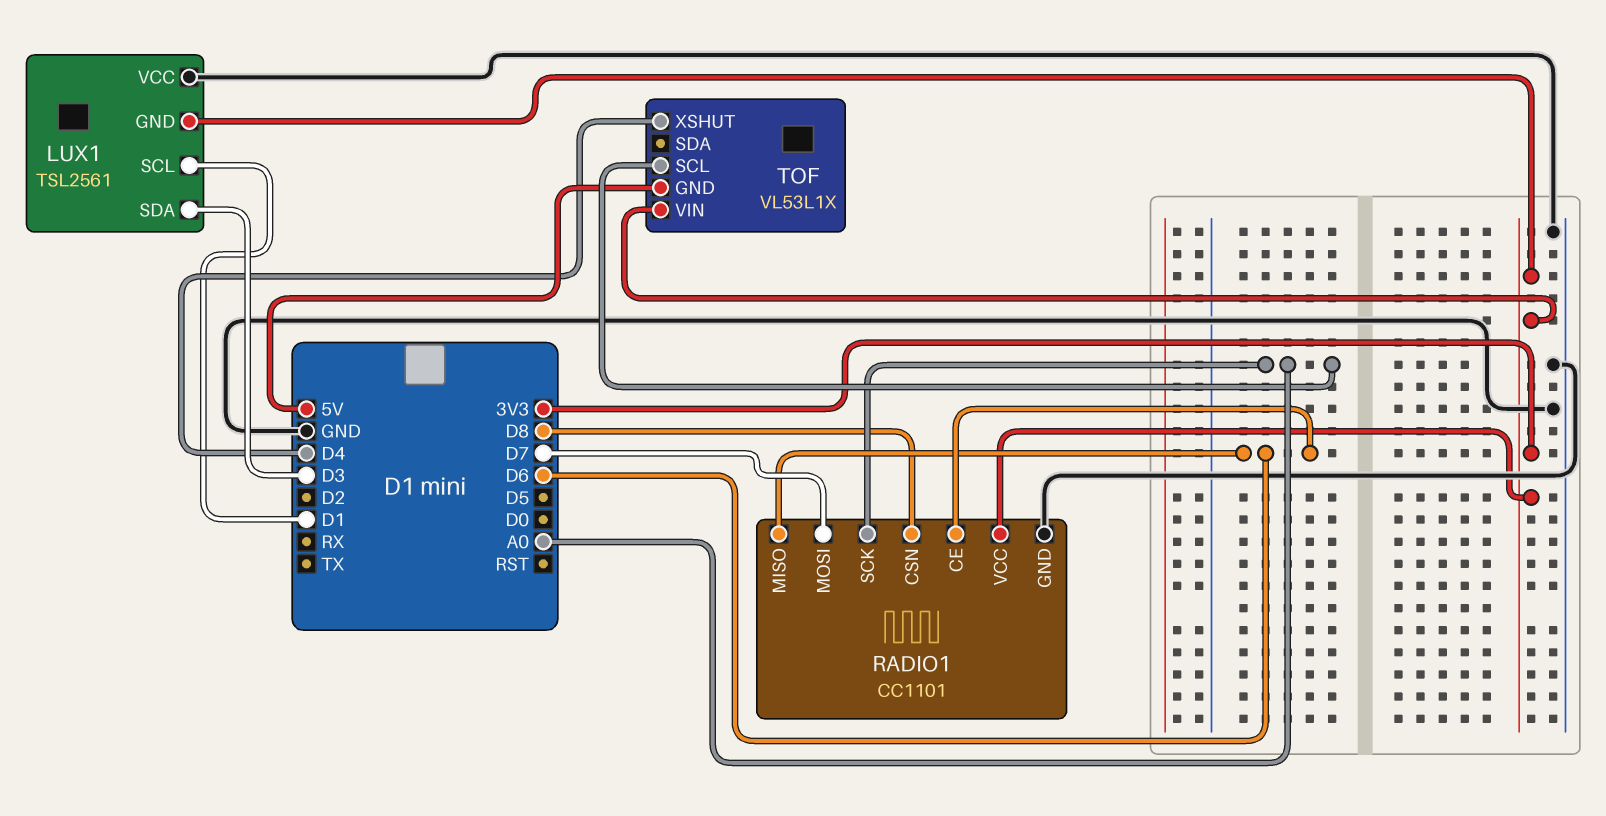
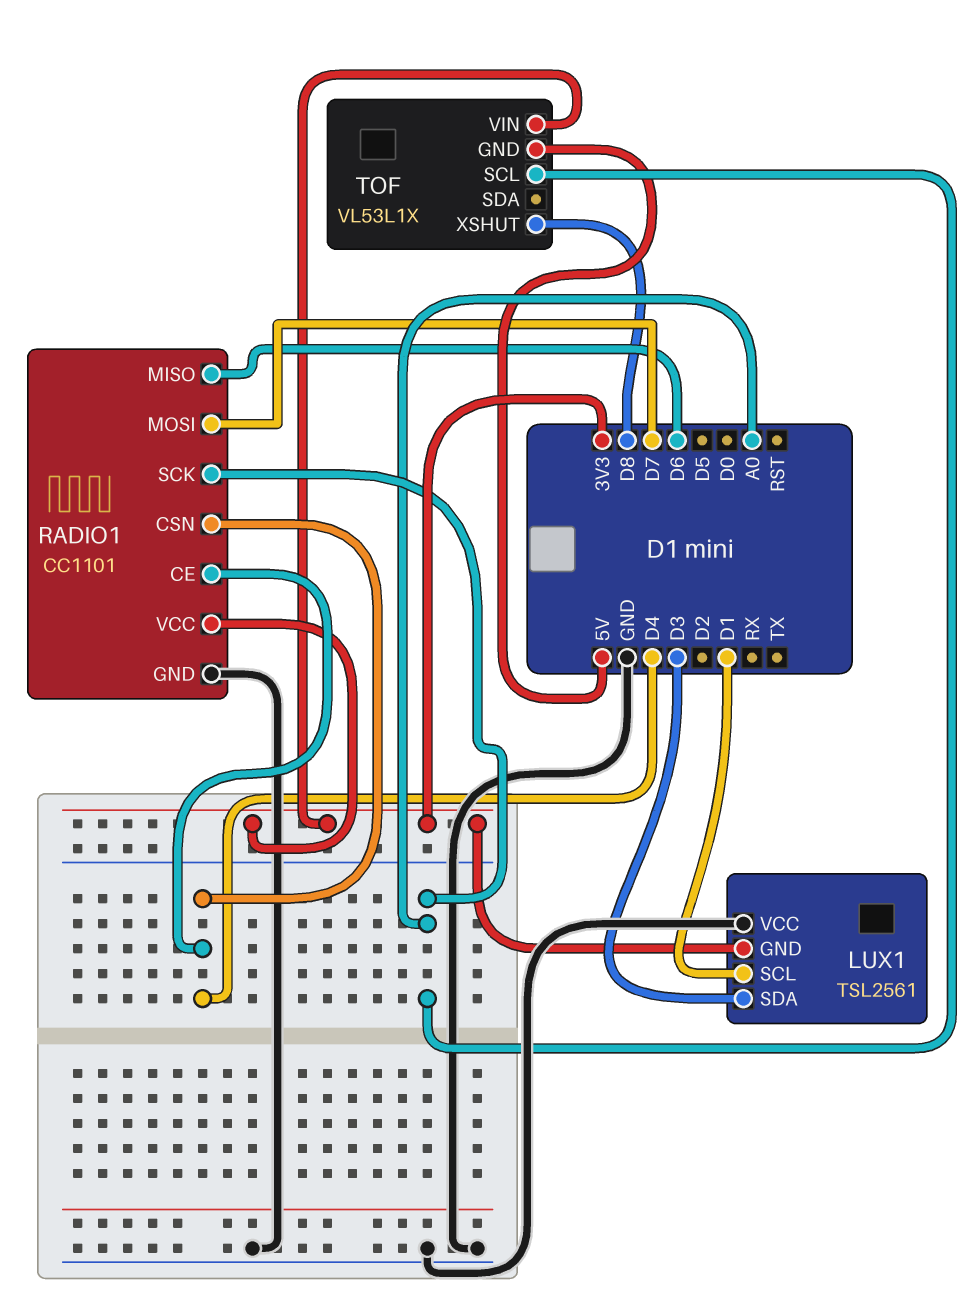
RADIO1 pin CE: D6 -> D4
RADIO1 pin CSN: D8 -> D4
TOF pin XSHUT: D4 -> D8

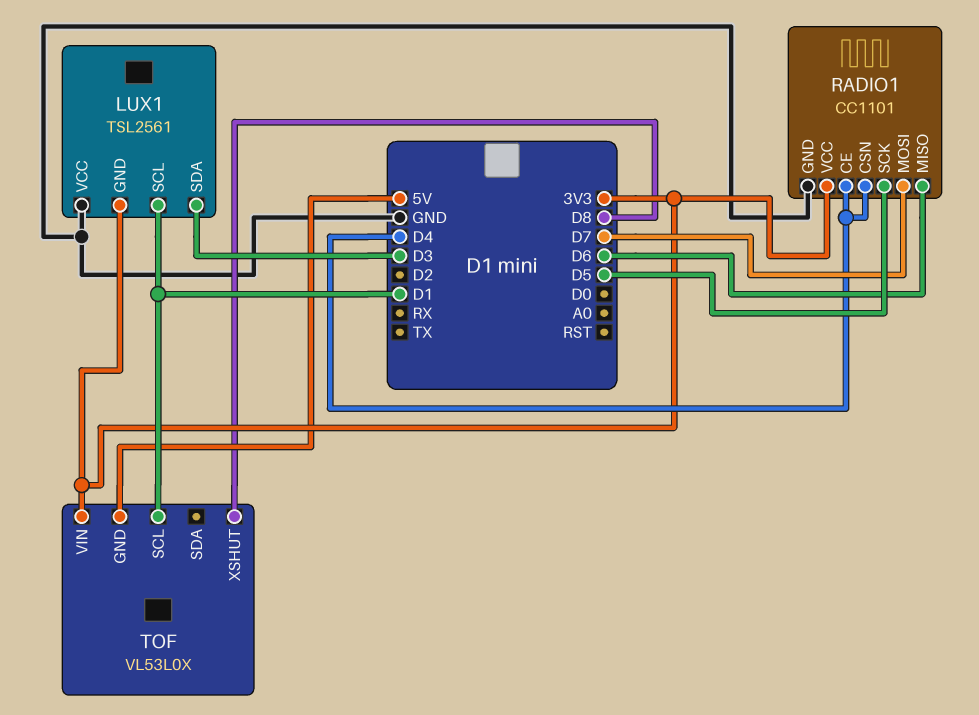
RADIO1 pin SCK: A0 -> D5
TOF: VL53L1X -> VL53L0X
TOF pin SCL: A0 -> D1

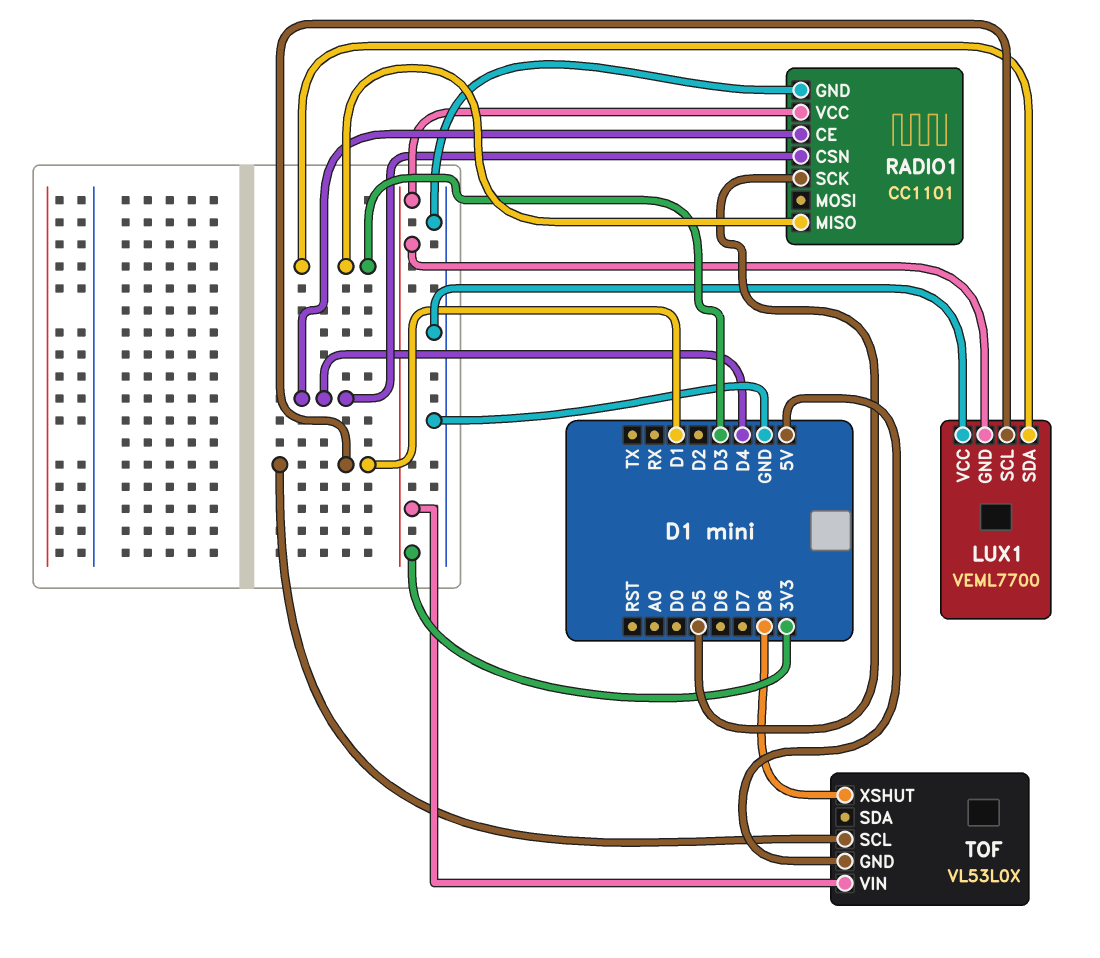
LUX1: TSL2561 -> VEML7700
RADIO1 pin MISO: D6 -> D3
RADIO1 pin MOSI: D7 -> none

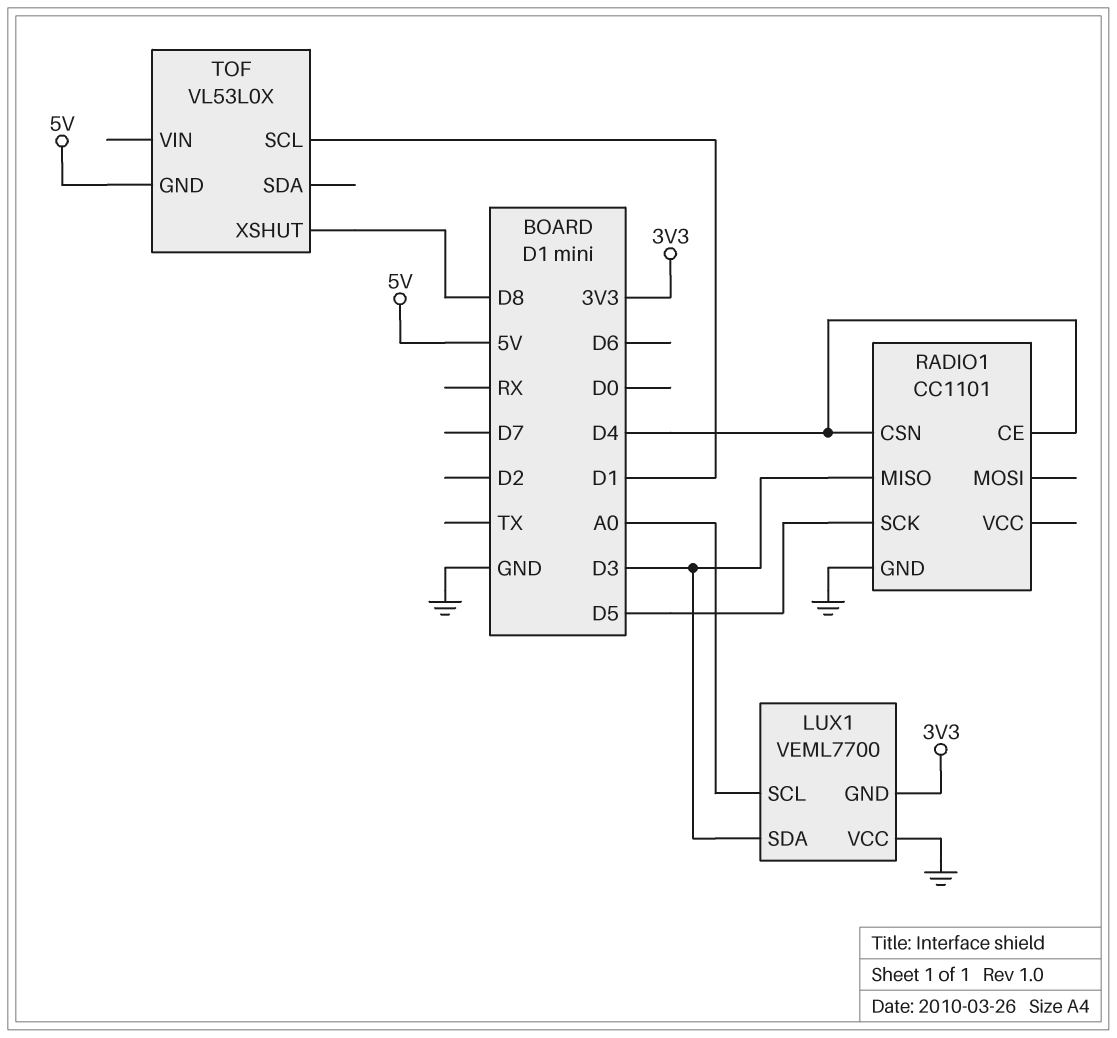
LUX1 pin SCL: D1 -> A0
RADIO1 pin VCC: 3V3 -> none
TOF pin VIN: 3V3 -> none

